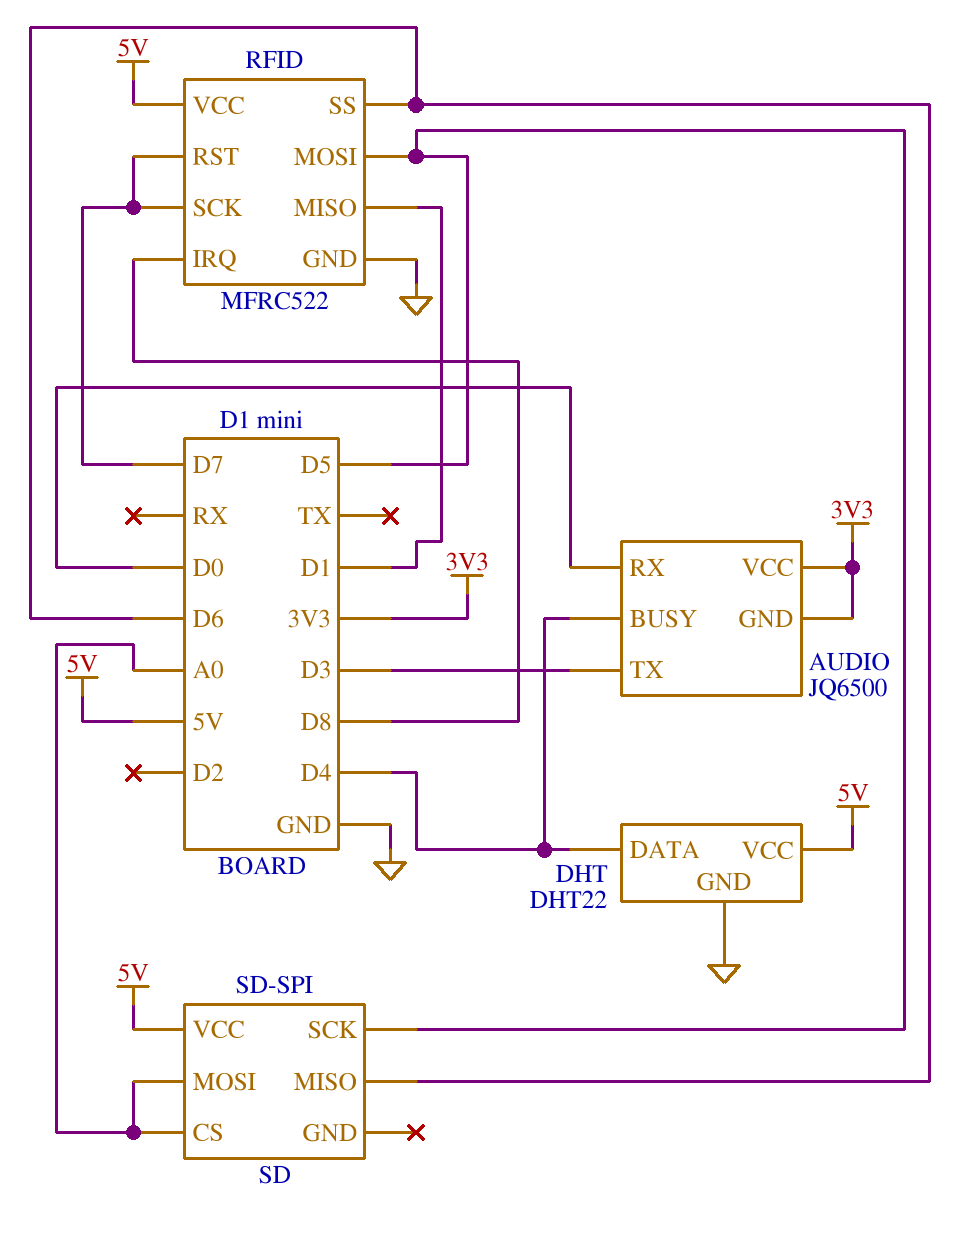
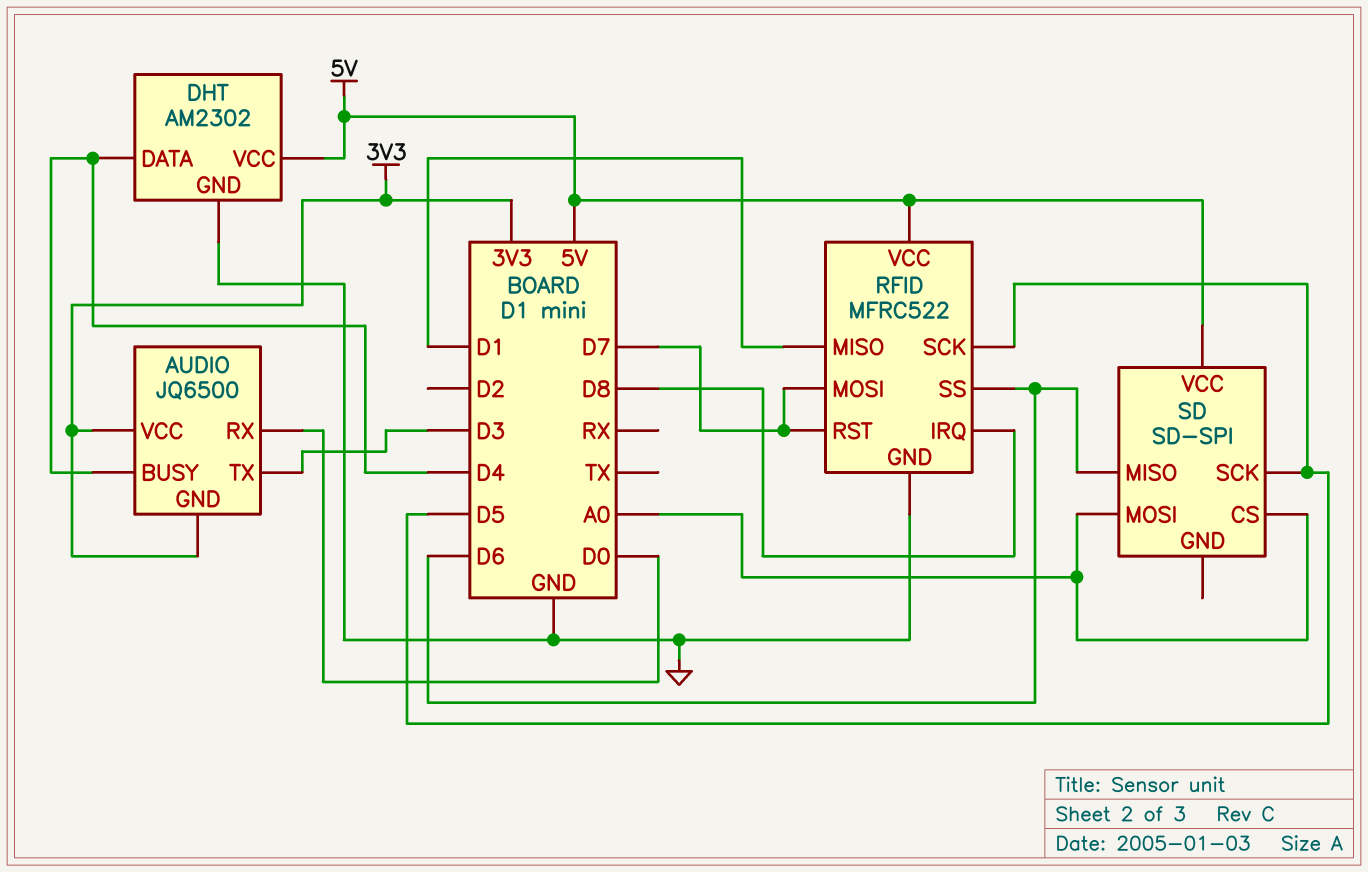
DHT: DHT22 -> AM2302
RFID pin MOSI: D5 -> D7
RFID pin SCK: D7 -> D5

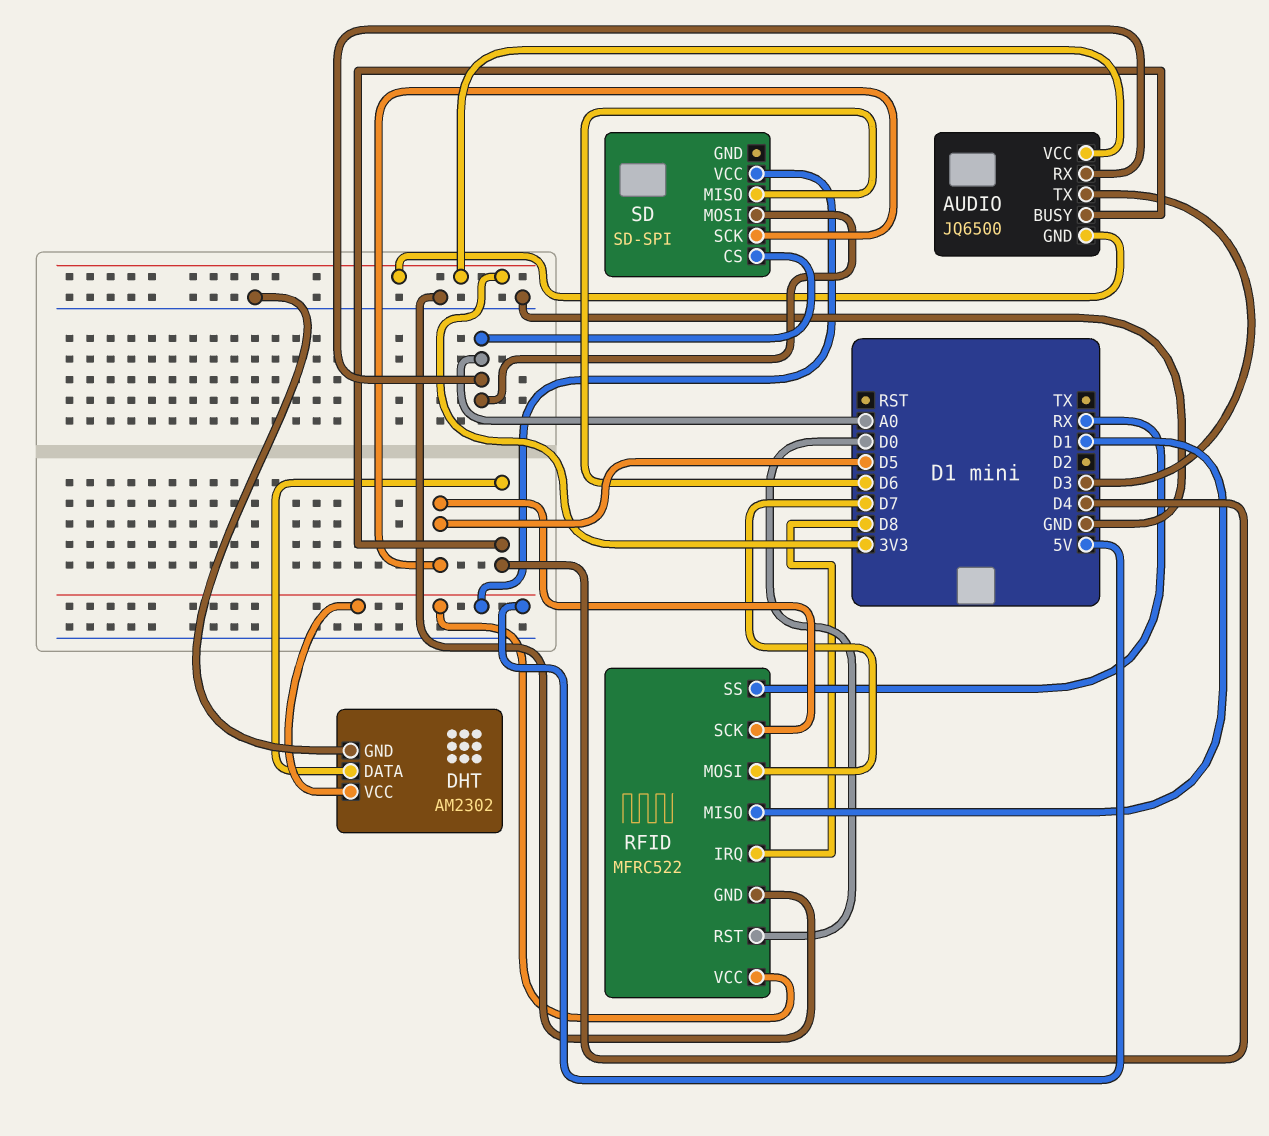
AUDIO pin RX: D0 -> A0
RFID pin RST: D7 -> D0
RFID pin SS: D6 -> RX

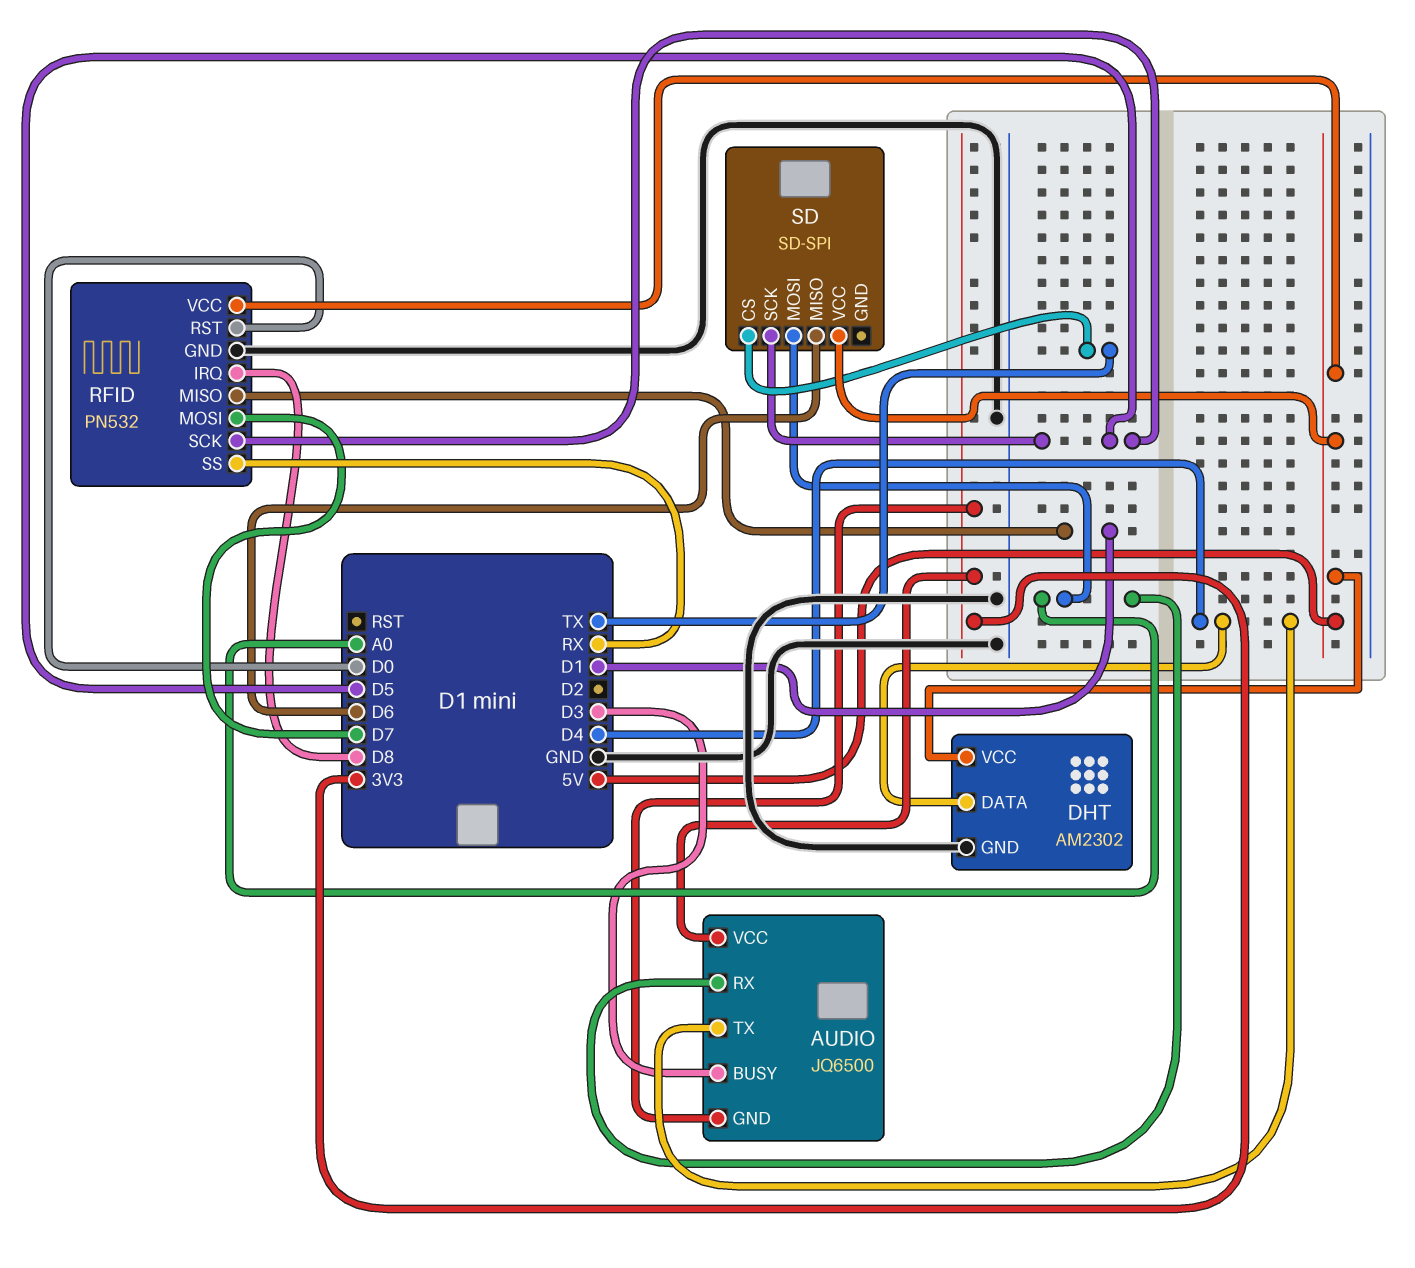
AUDIO pin BUSY: D4 -> D3
AUDIO pin TX: D3 -> D4
RFID: MFRC522 -> PN532
SD pin CS: A0 -> TX

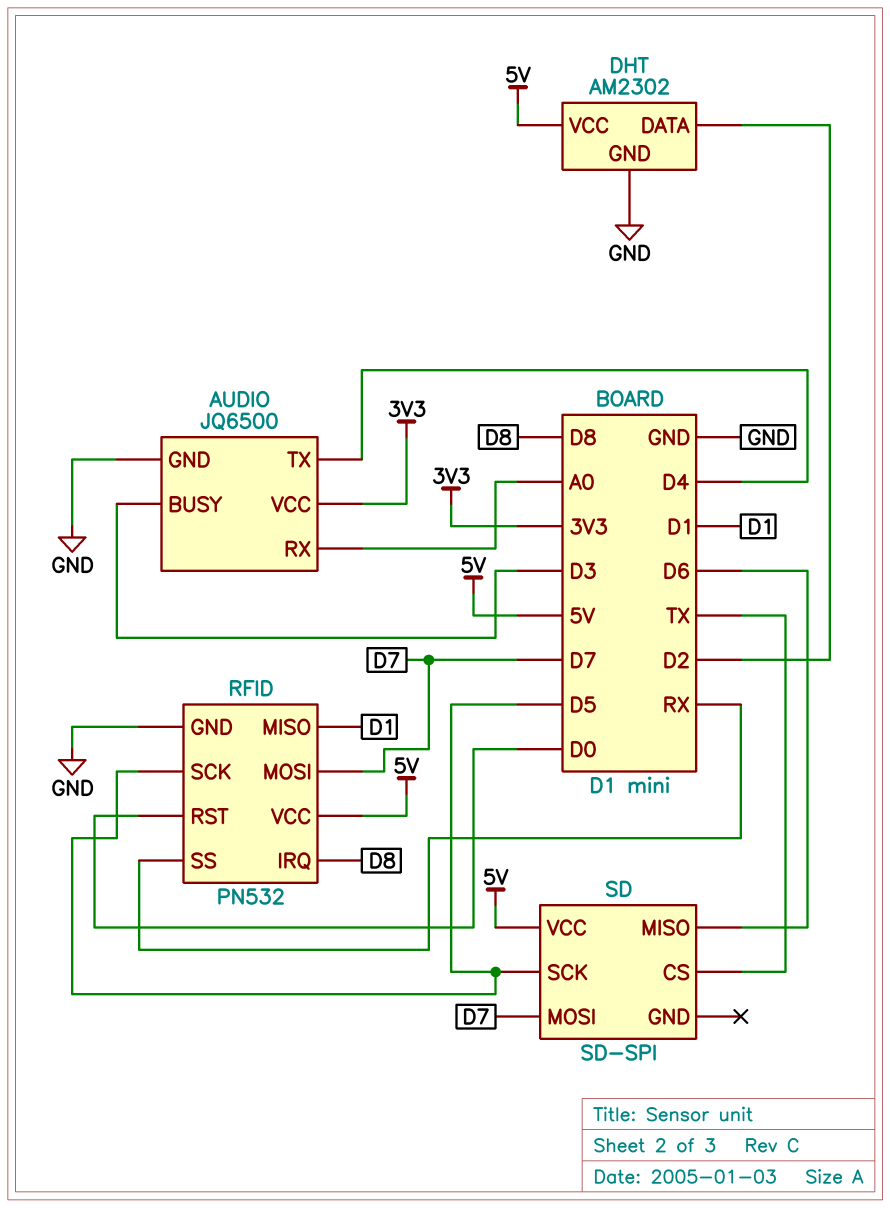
AUDIO pin GND: 3V3 -> GND
DHT pin DATA: D4 -> D2
SD pin MOSI: A0 -> D7

